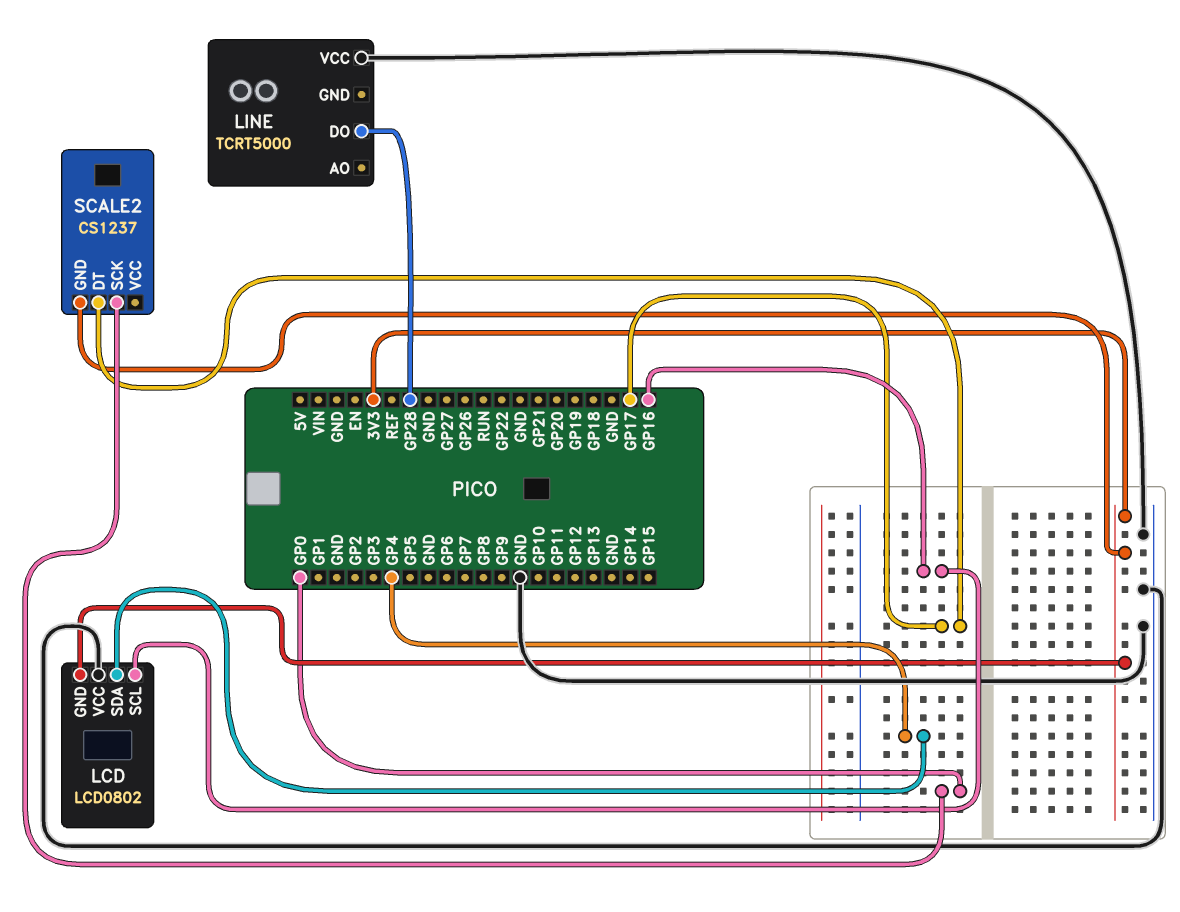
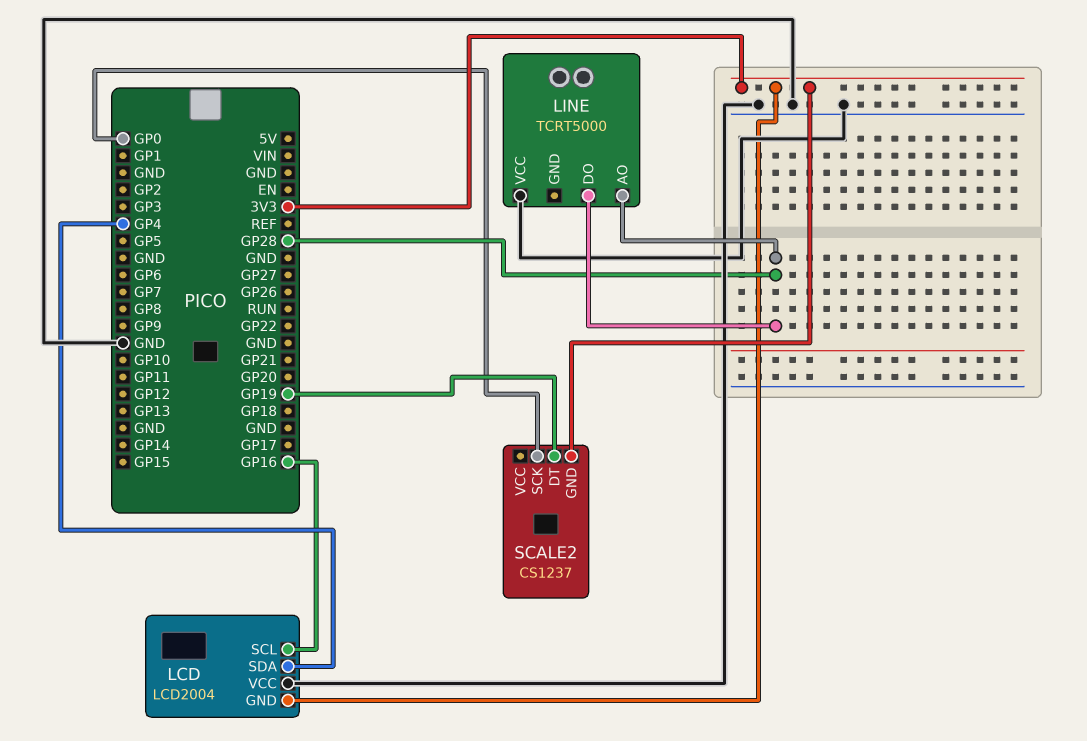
LCD: LCD0802 -> LCD2004
LINE pin AO: none -> GP28
SCALE2 pin DT: GP17 -> GP19

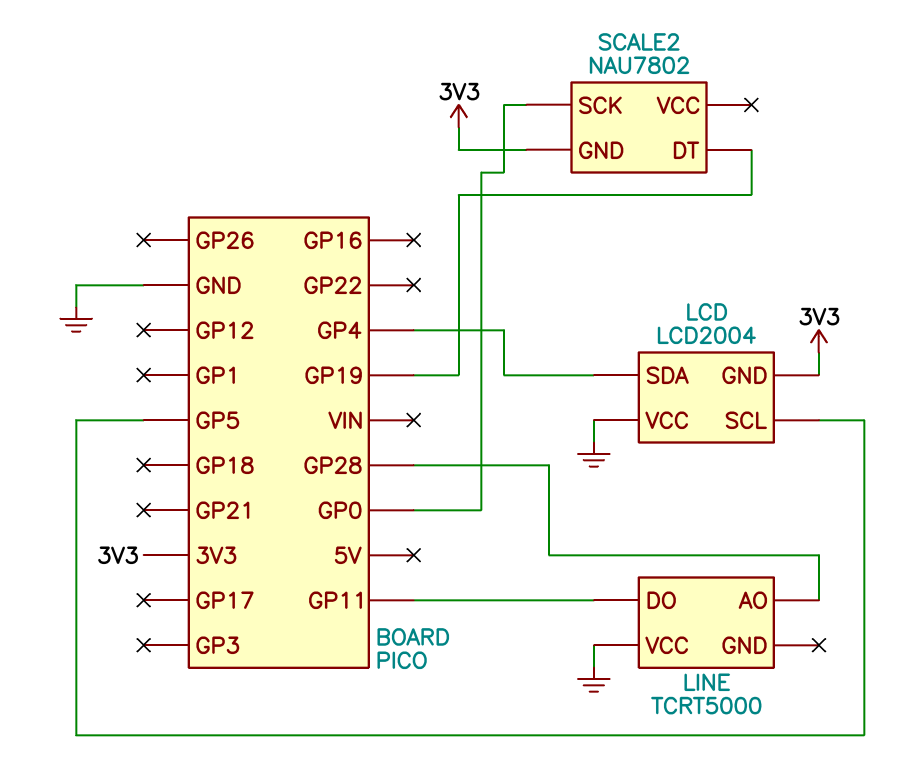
LCD pin SCL: GP16 -> GP5
LINE pin DO: GP28 -> GP11
SCALE2: CS1237 -> NAU7802

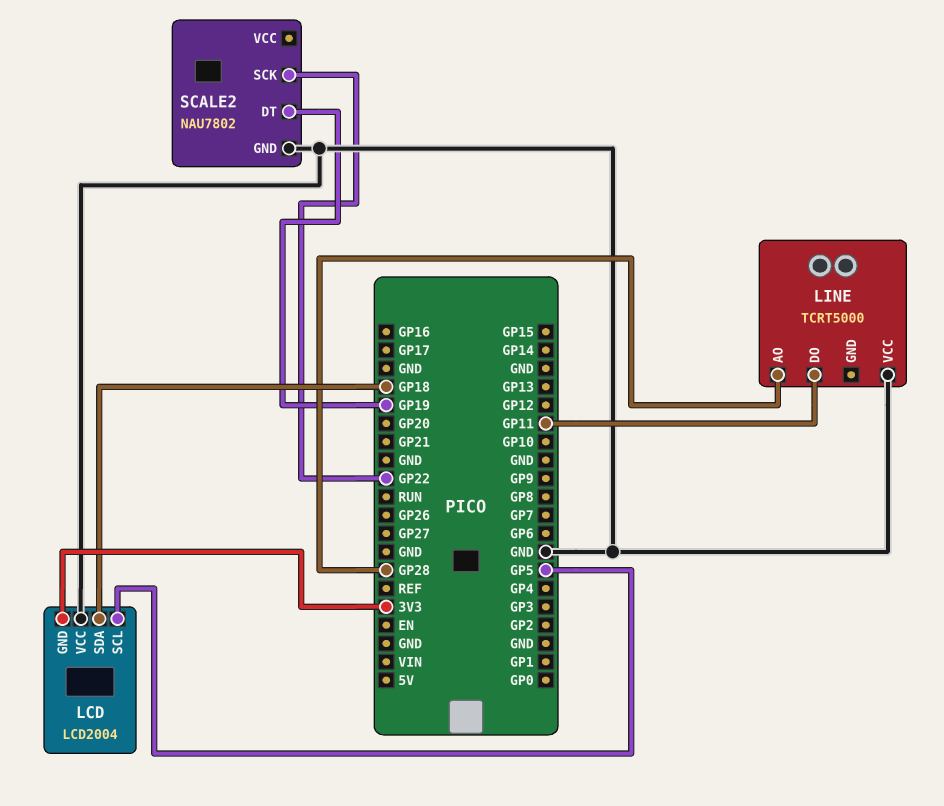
LCD pin SDA: GP4 -> GP18
SCALE2 pin GND: 3V3 -> GND
SCALE2 pin SCK: GP0 -> GP22

